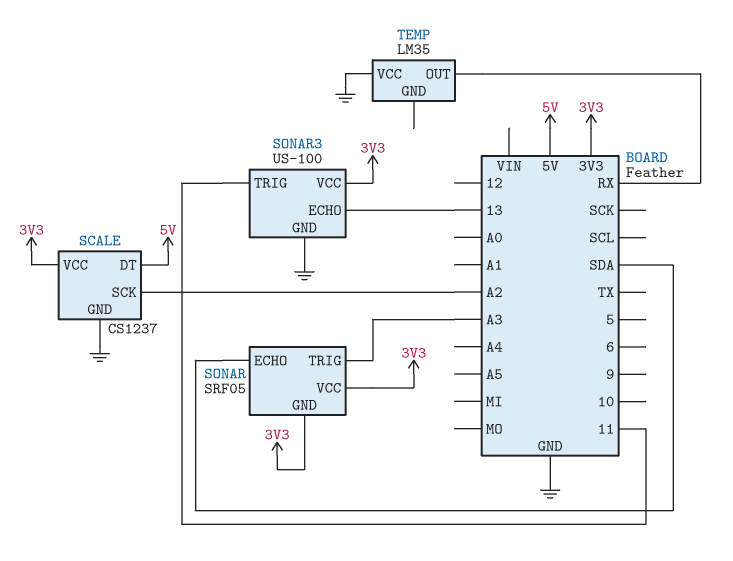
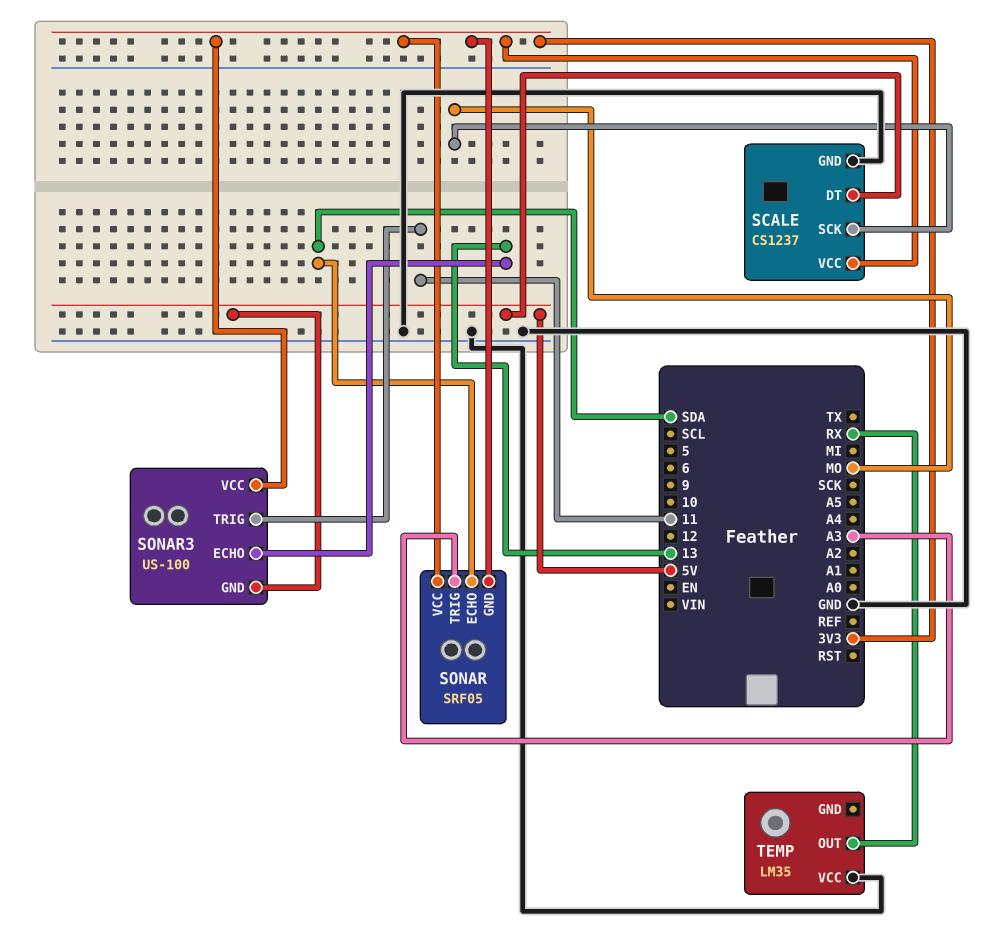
SCALE pin SCK: A2 -> MO
SONAR3 pin GND: GND -> 5V

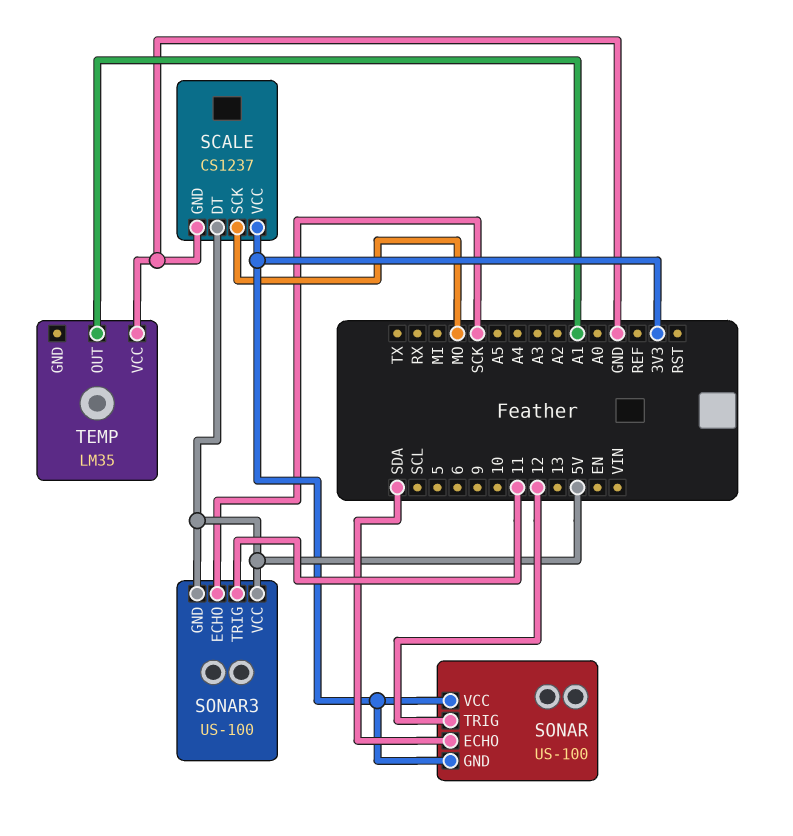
SONAR: SRF05 -> US-100
SONAR pin TRIG: A3 -> 12
SONAR3 pin ECHO: 13 -> SCK
SONAR3 pin VCC: 3V3 -> 5V
TEMP pin OUT: RX -> A1

